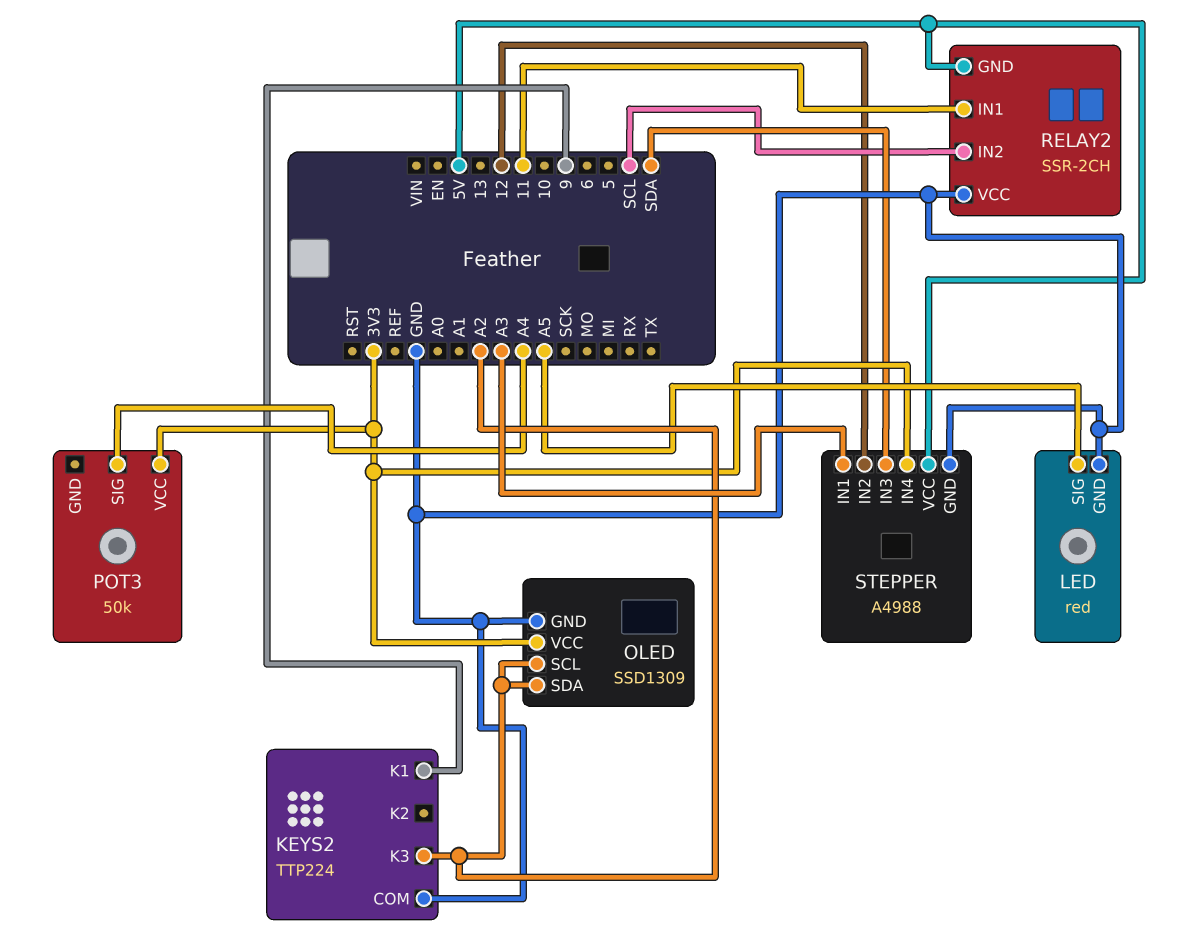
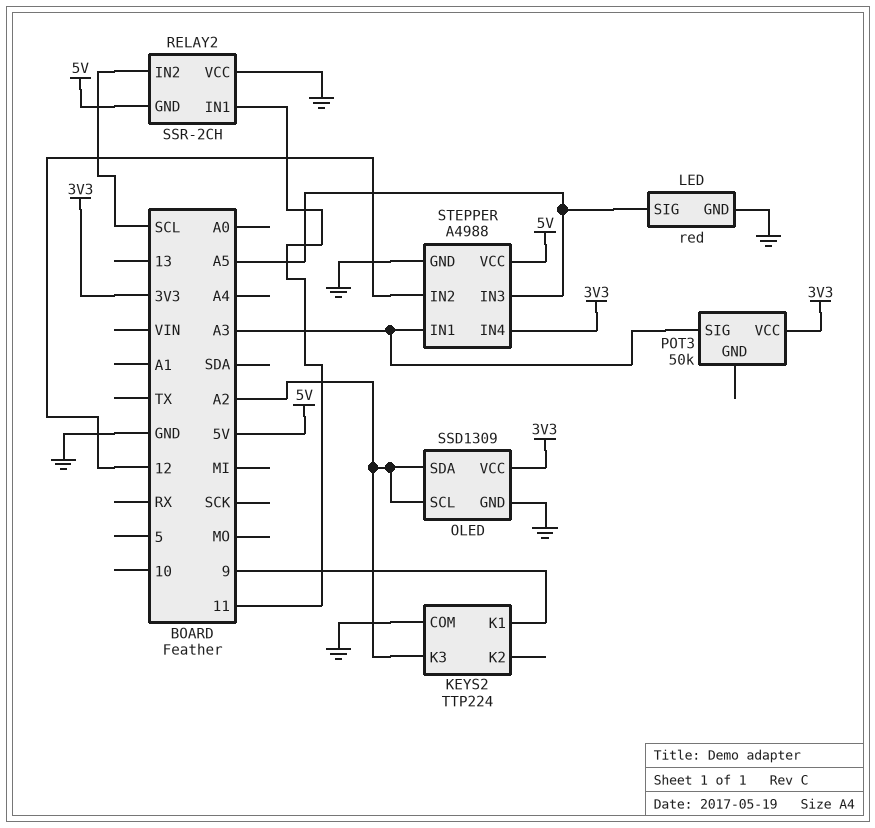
POT3 pin SIG: A4 -> A3
STEPPER pin IN3: SDA -> A5

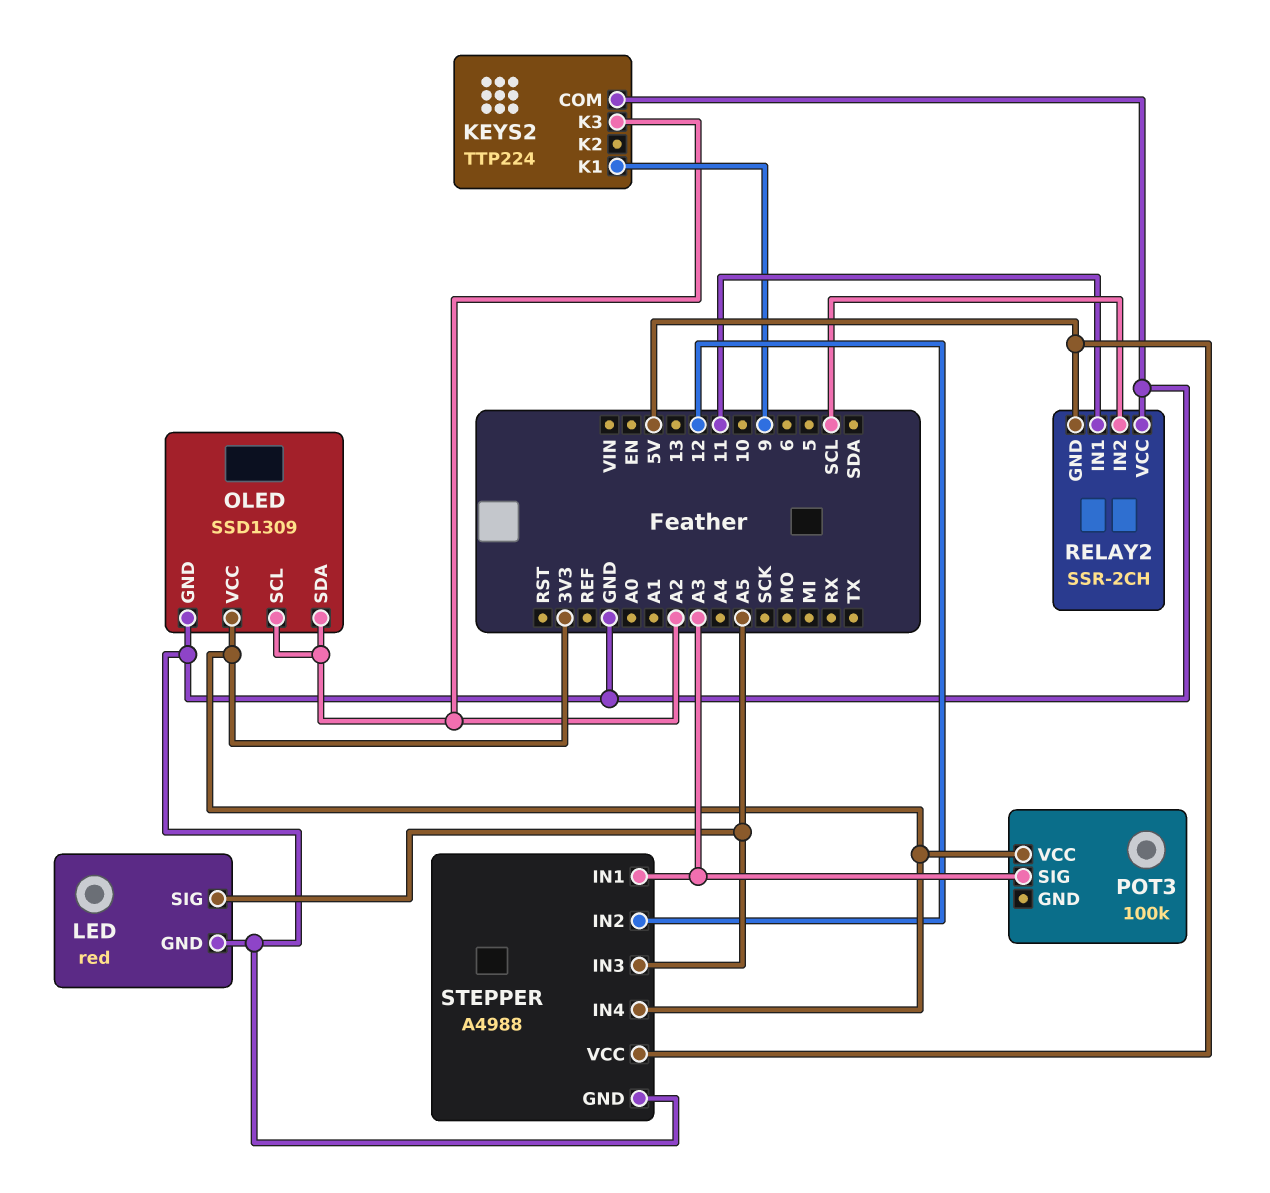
POT3: 50k -> 100k

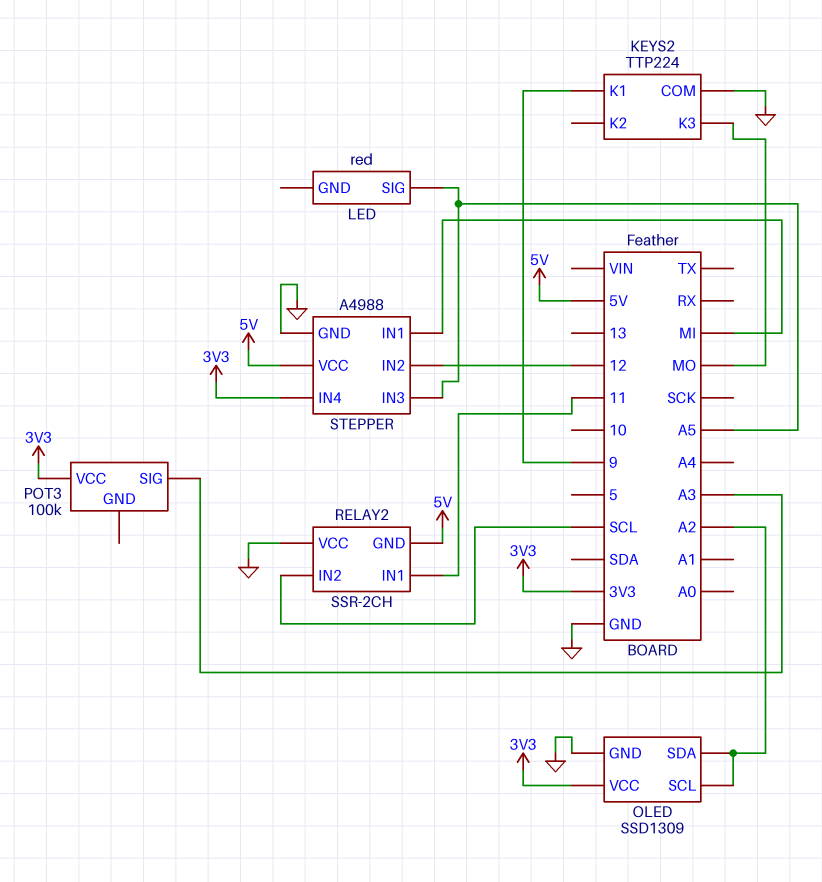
KEYS2 pin K3: A2 -> MO
LED pin GND: GND -> none
STEPPER pin IN1: A3 -> MI

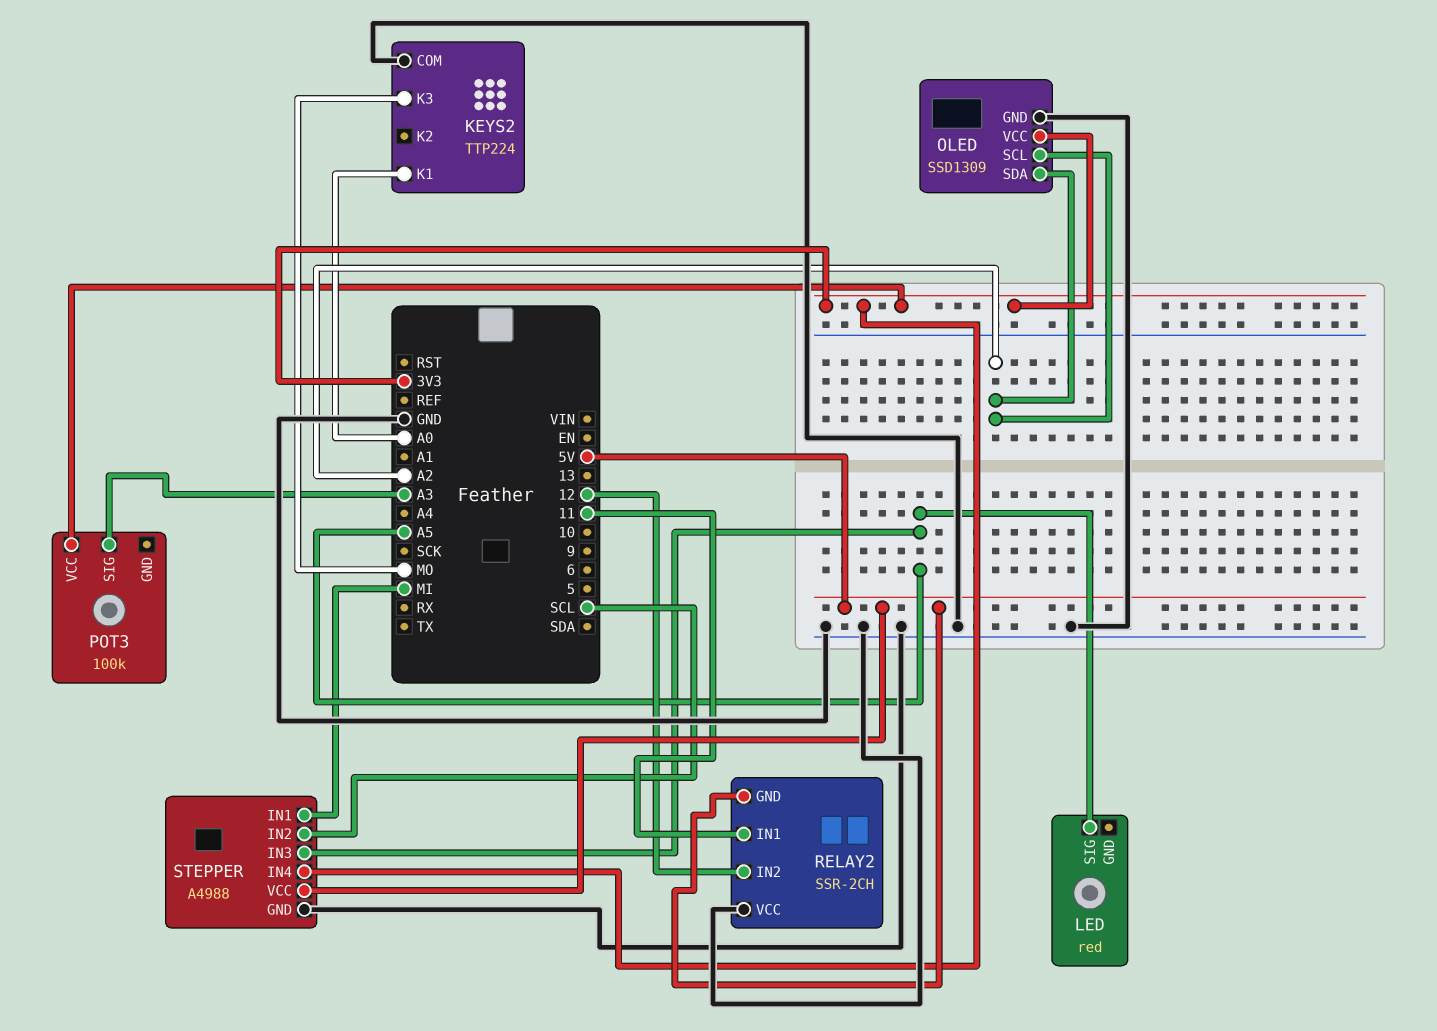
KEYS2 pin K1: 9 -> A0
RELAY2 pin IN2: SCL -> 12
STEPPER pin IN2: 12 -> SCL

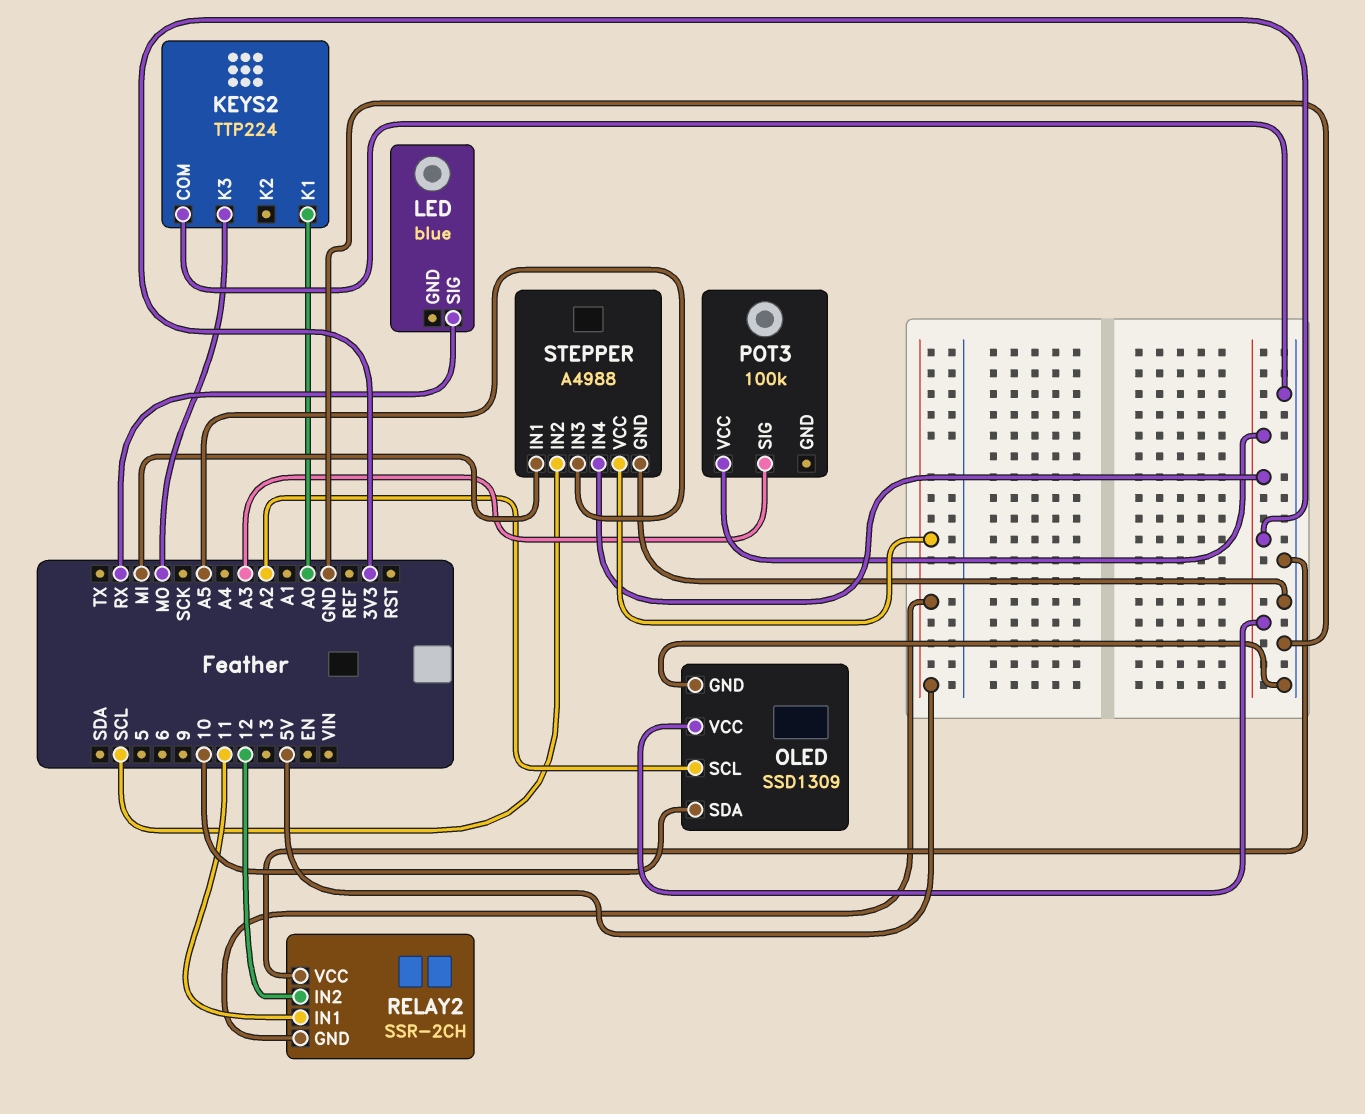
LED: red -> blue
LED pin SIG: A5 -> RX
OLED pin SDA: A2 -> 10

